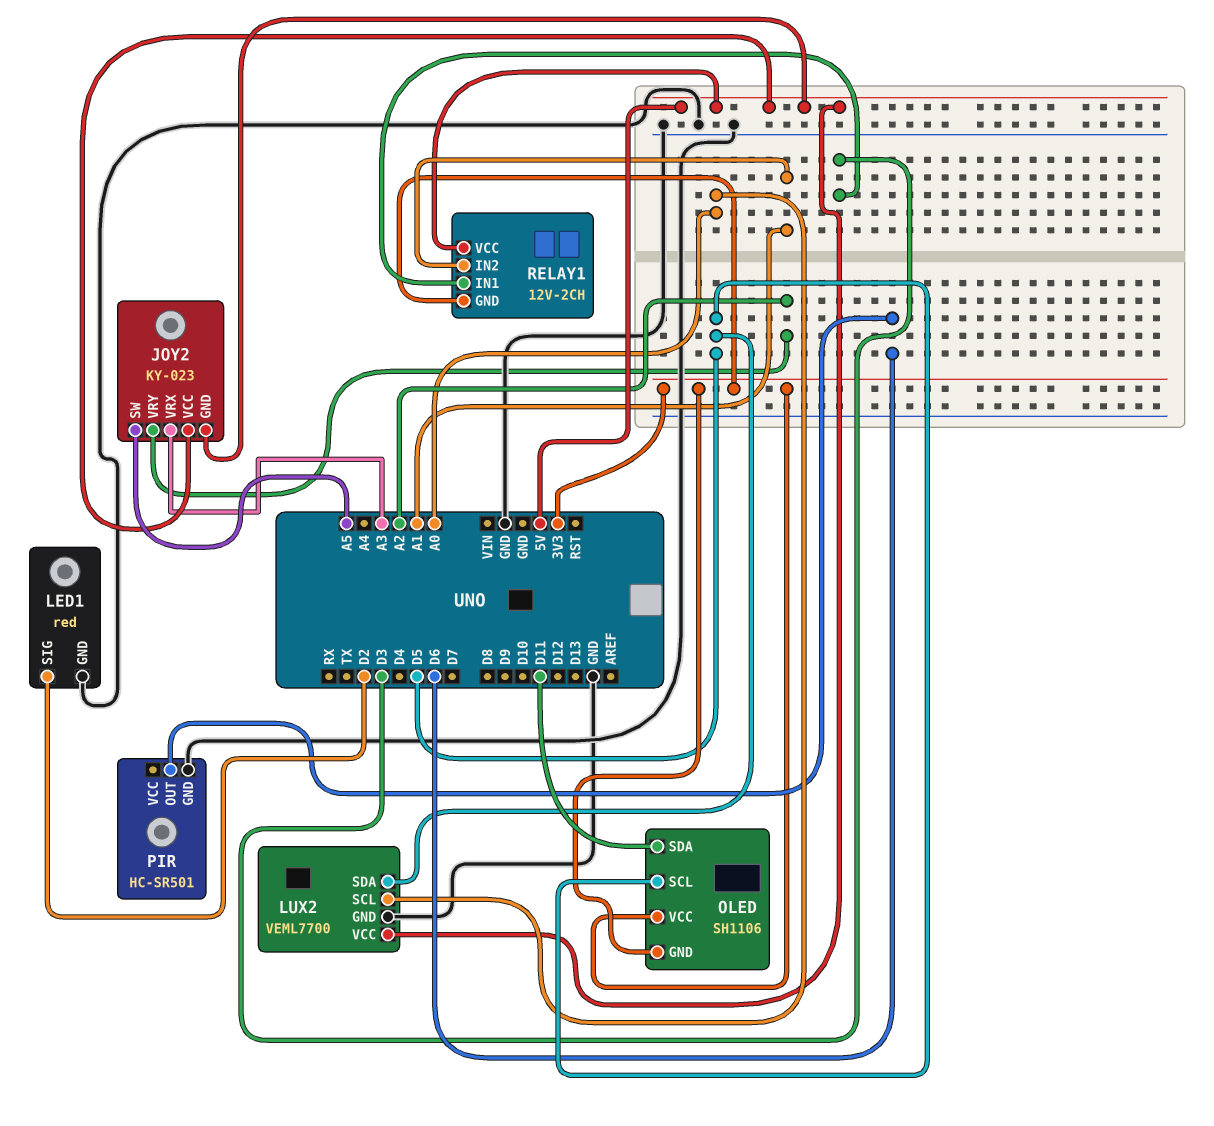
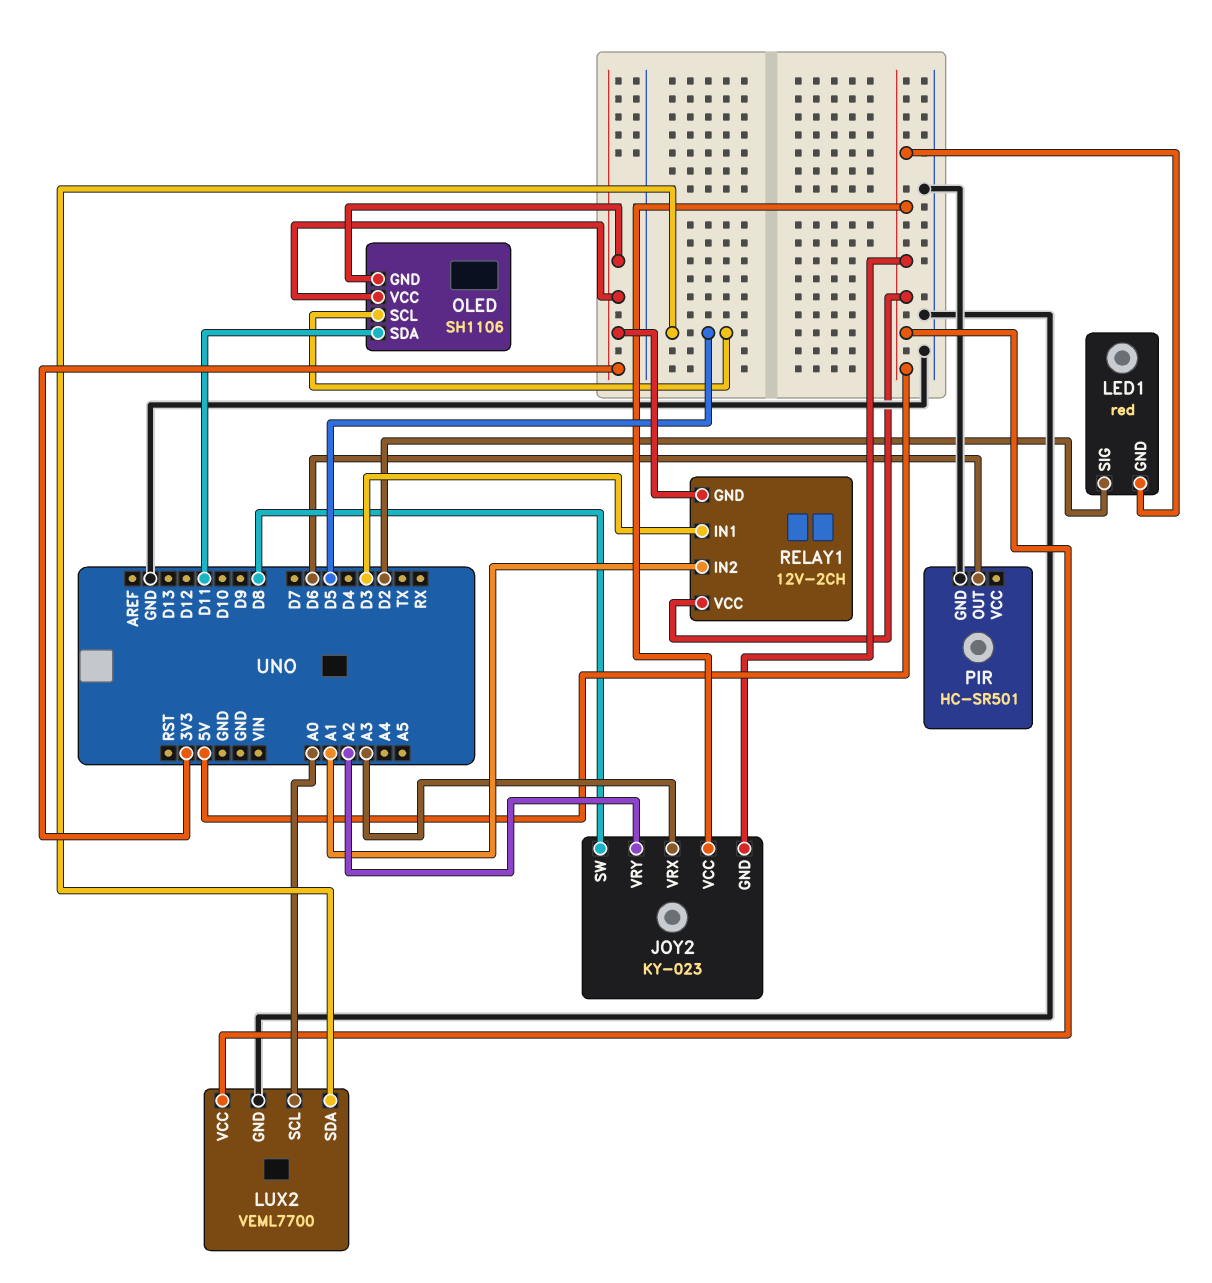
JOY2 pin SW: A5 -> D8
LED1 pin GND: GND -> 5V

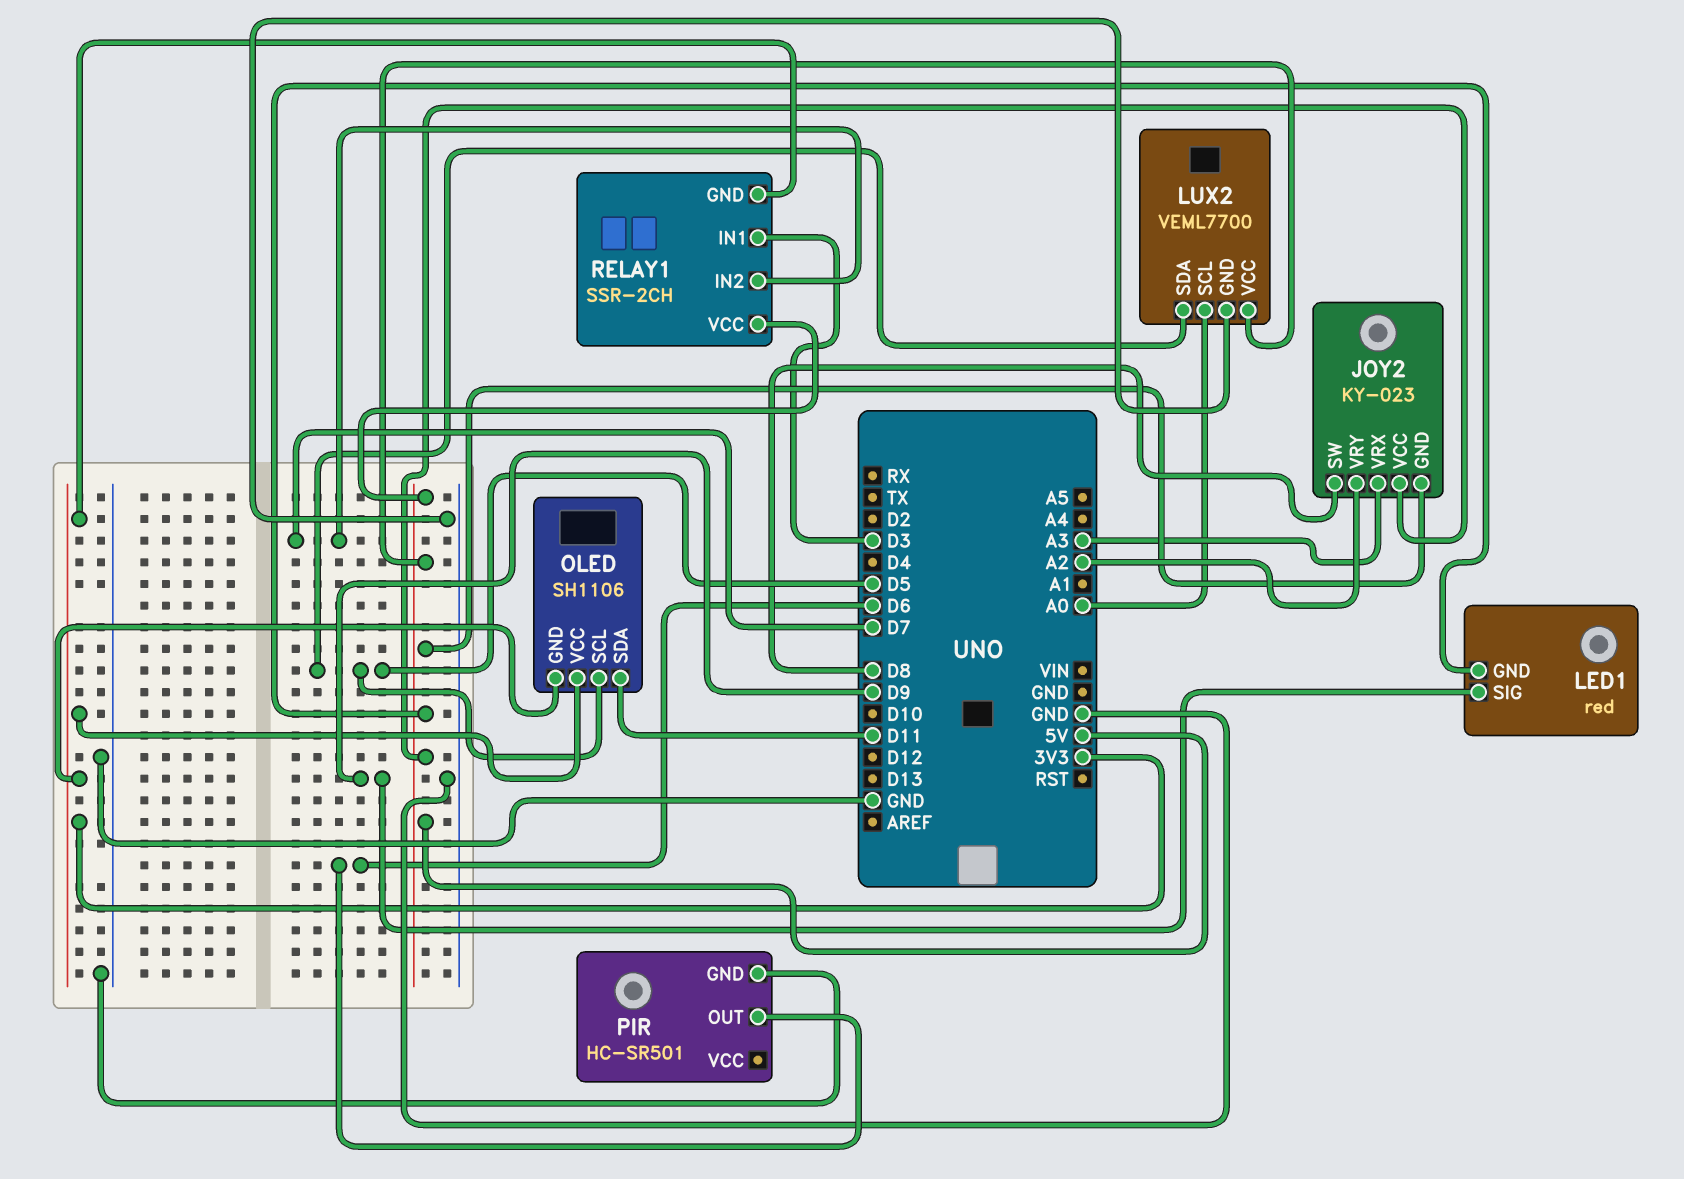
LED1 pin SIG: D2 -> D9
RELAY1: 12V-2CH -> SSR-2CH
RELAY1 pin IN2: A1 -> D7

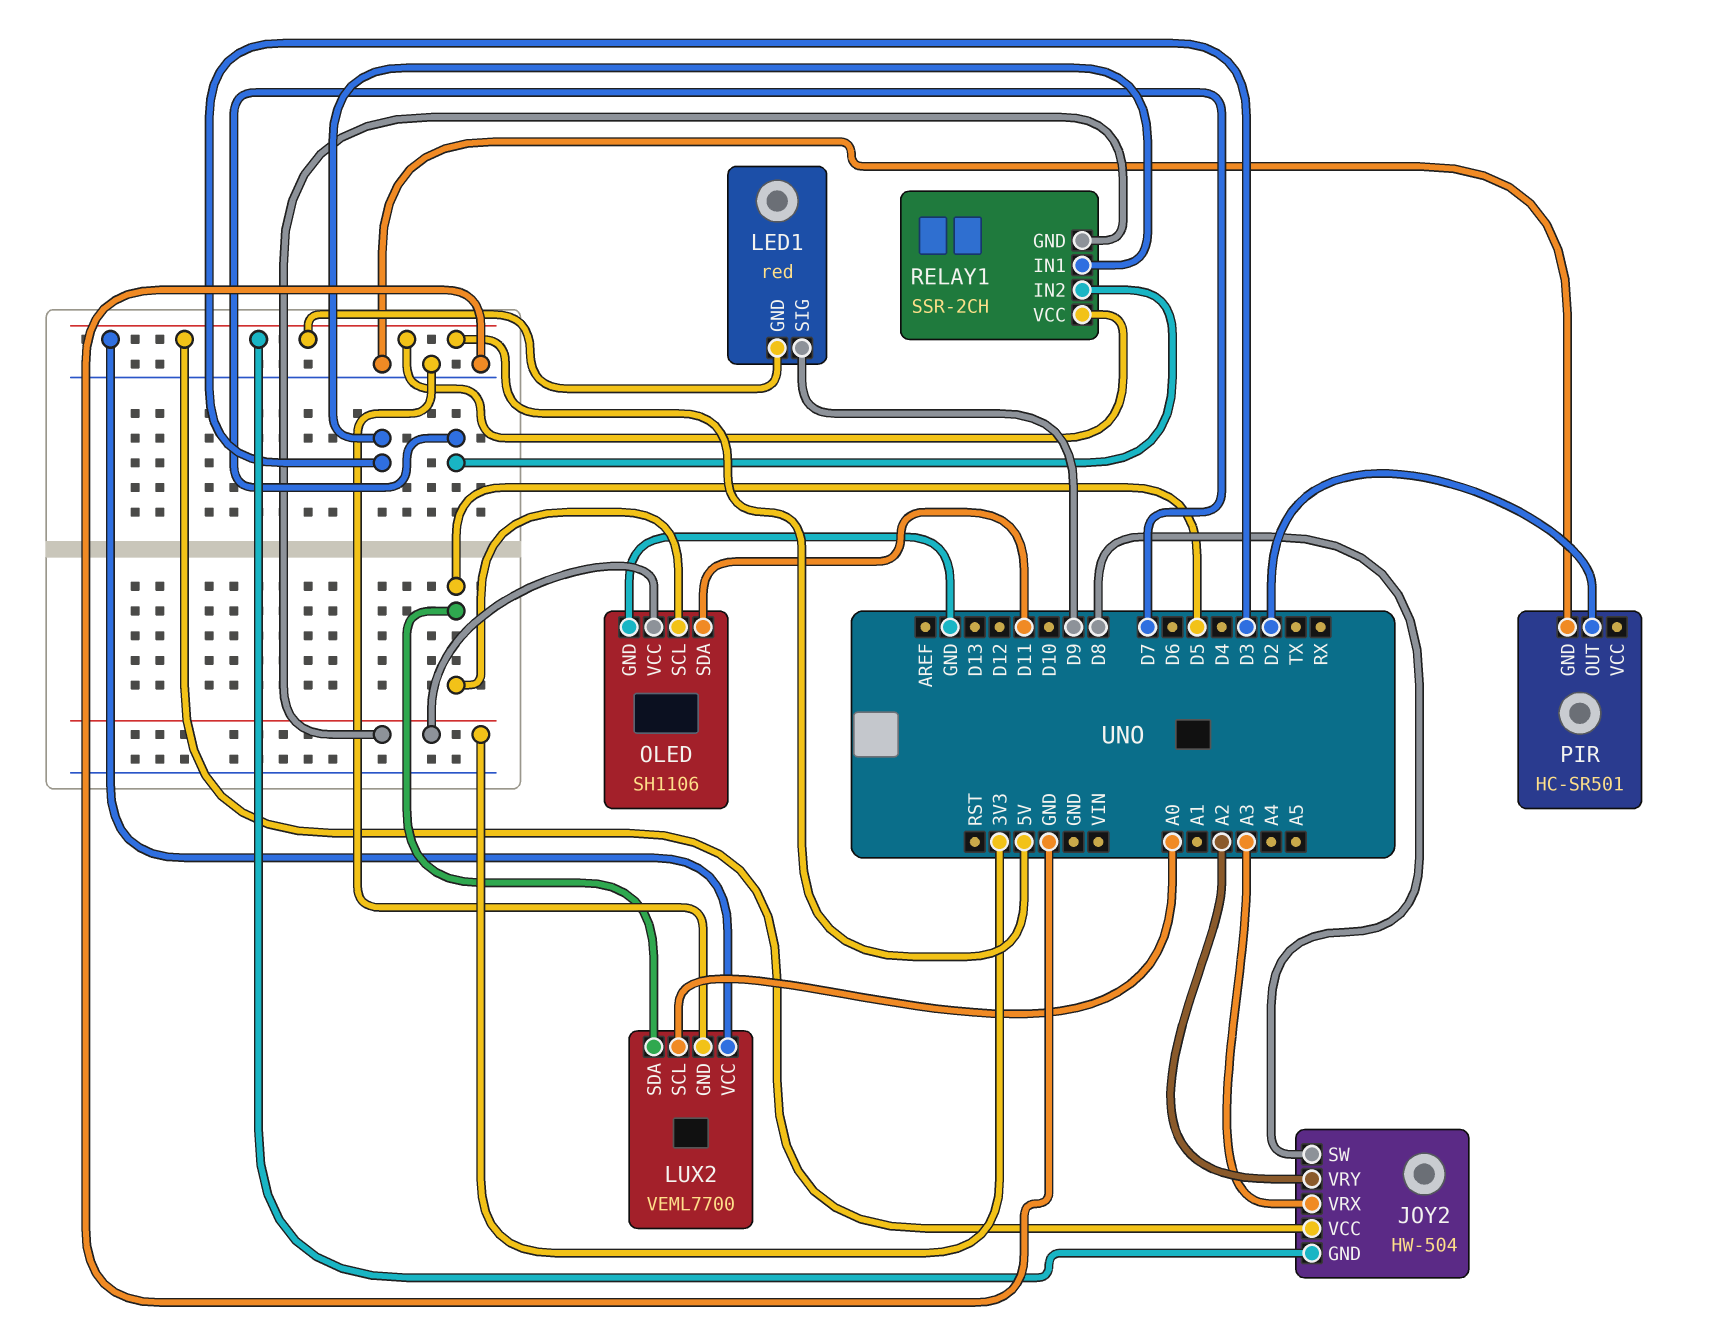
JOY2: KY-023 -> HW-504
OLED pin GND: 3V3 -> GND
PIR pin OUT: D6 -> D2

